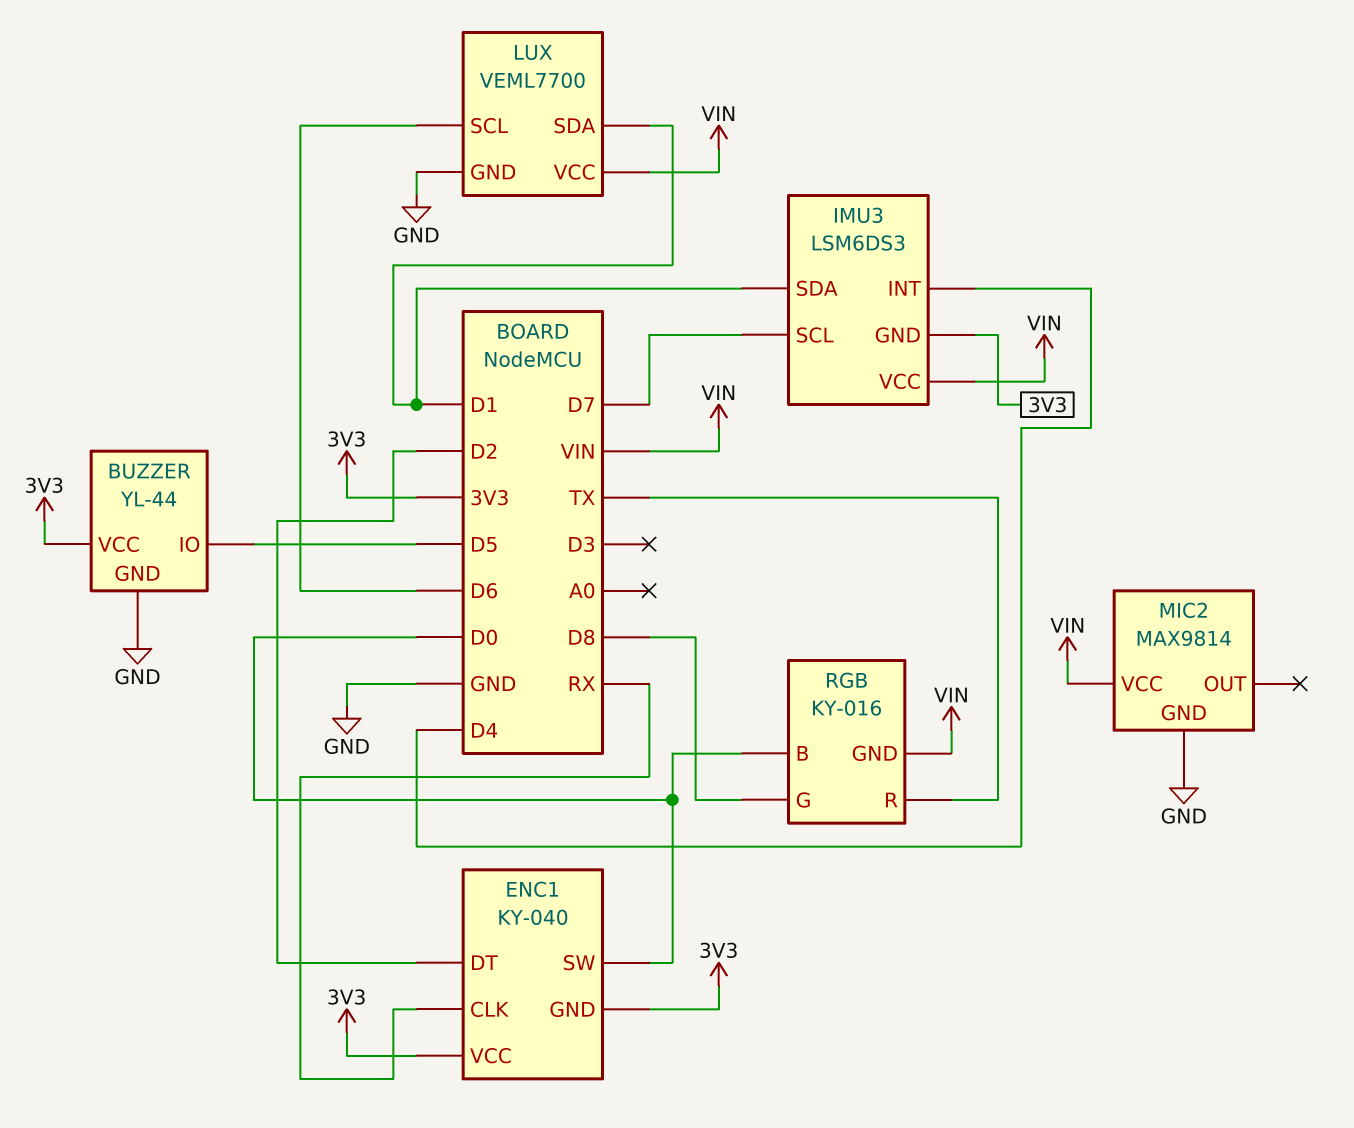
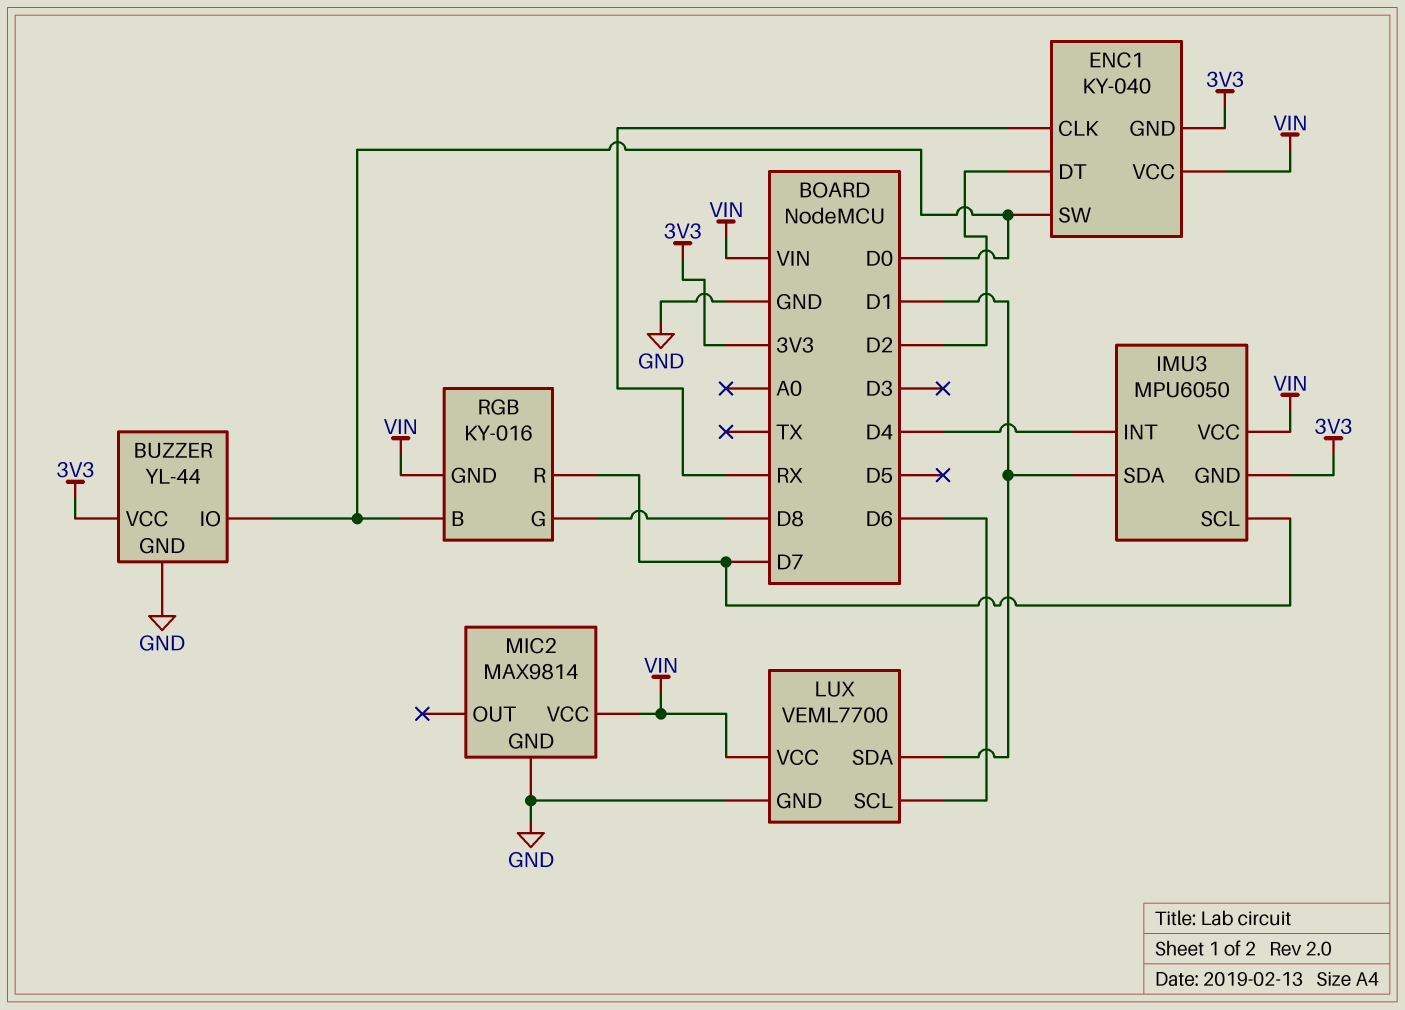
BUZZER pin IO: D5 -> D0
ENC1 pin VCC: 3V3 -> VIN
IMU3: LSM6DS3 -> MPU6050
RGB pin R: TX -> D7

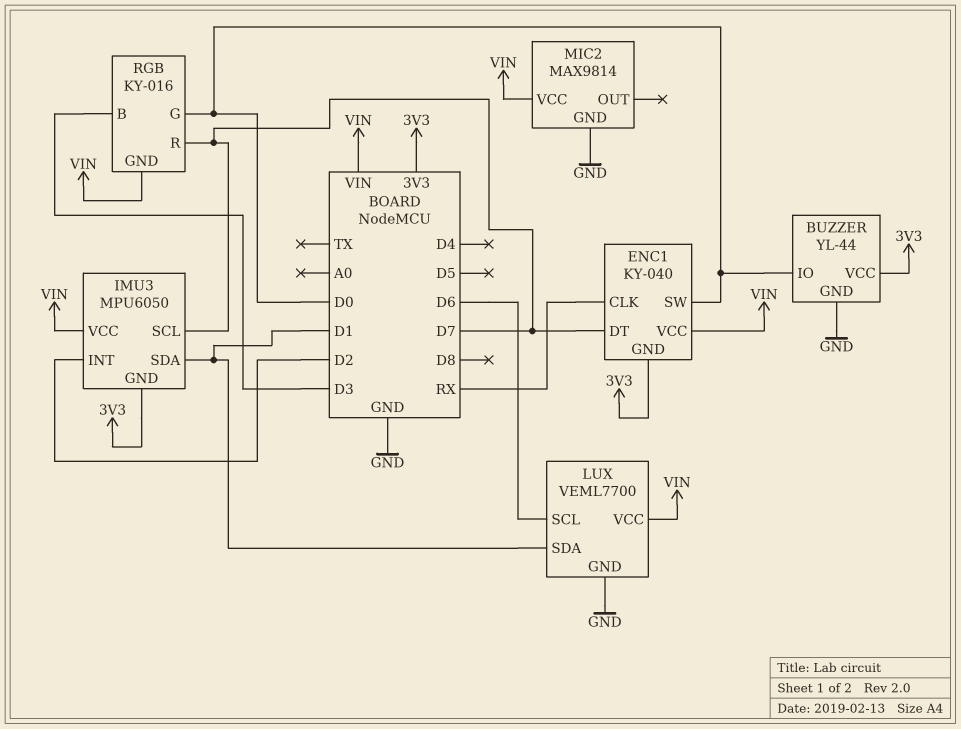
ENC1 pin DT: D2 -> D7
IMU3 pin INT: D4 -> D2
RGB pin B: D0 -> D3
RGB pin G: D8 -> D0

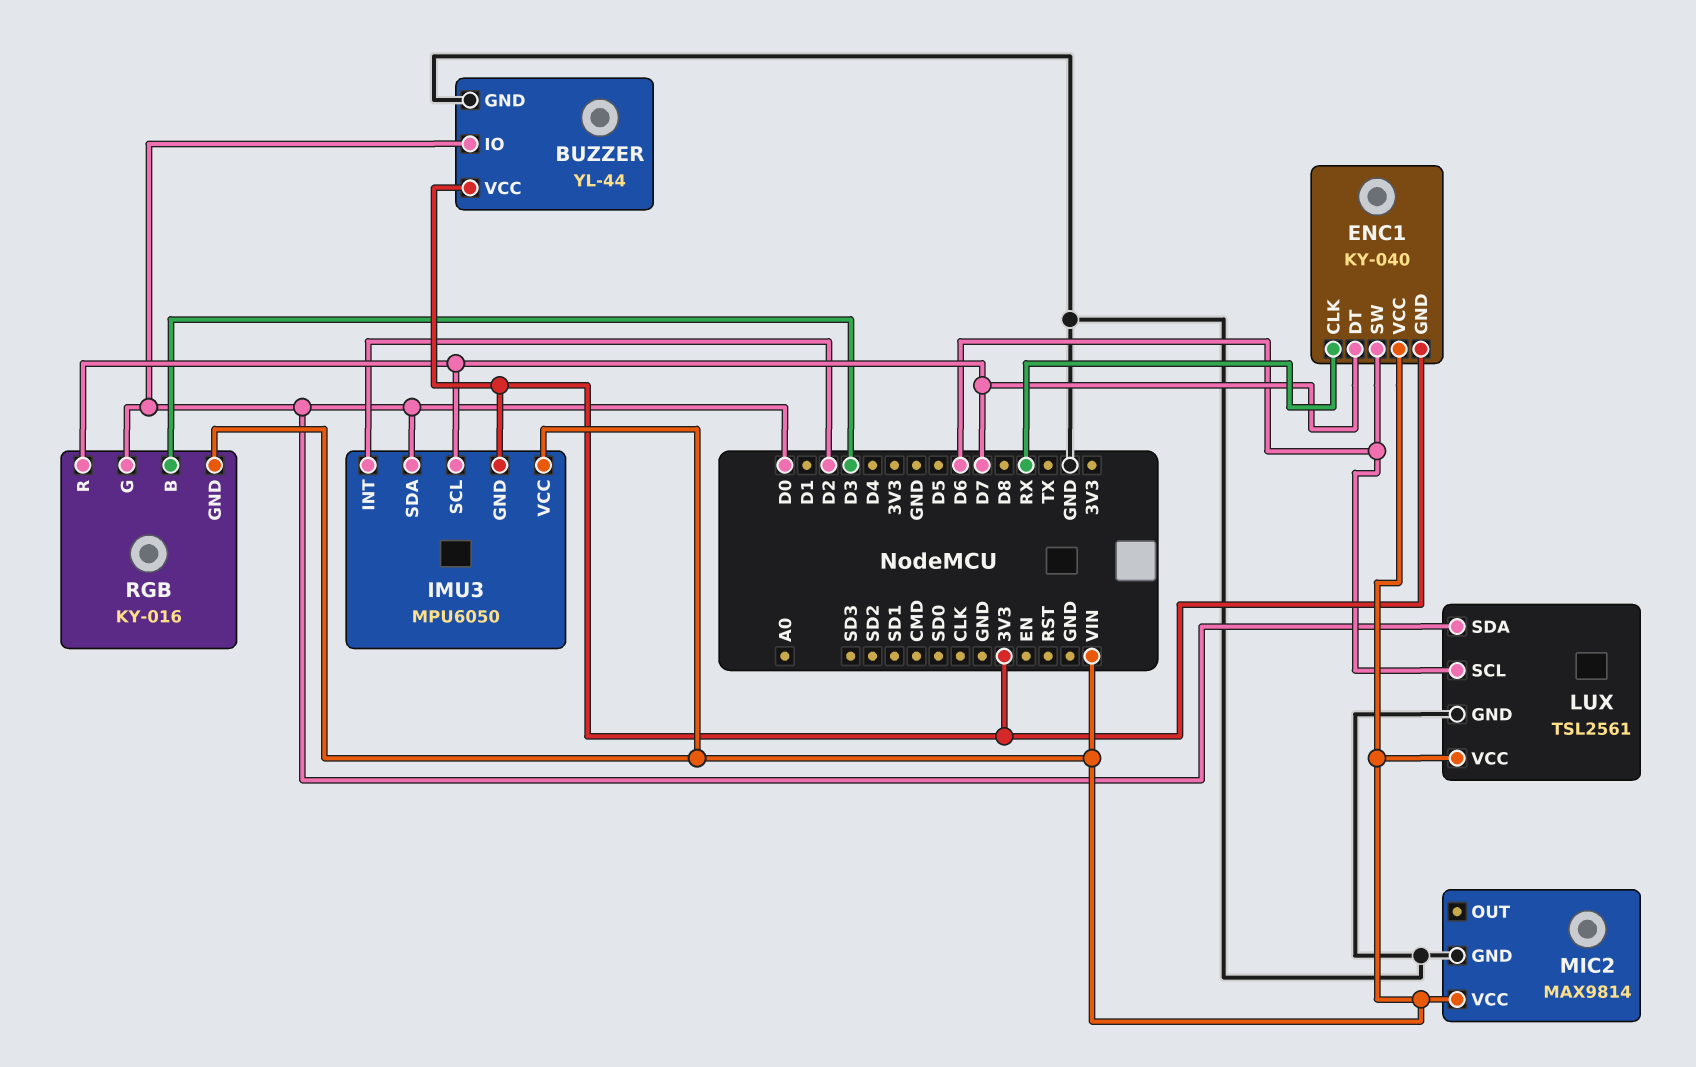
ENC1 pin SW: D0 -> D6
IMU3 pin SDA: D1 -> D0
LUX: VEML7700 -> TSL2561
LUX pin SDA: D1 -> D0

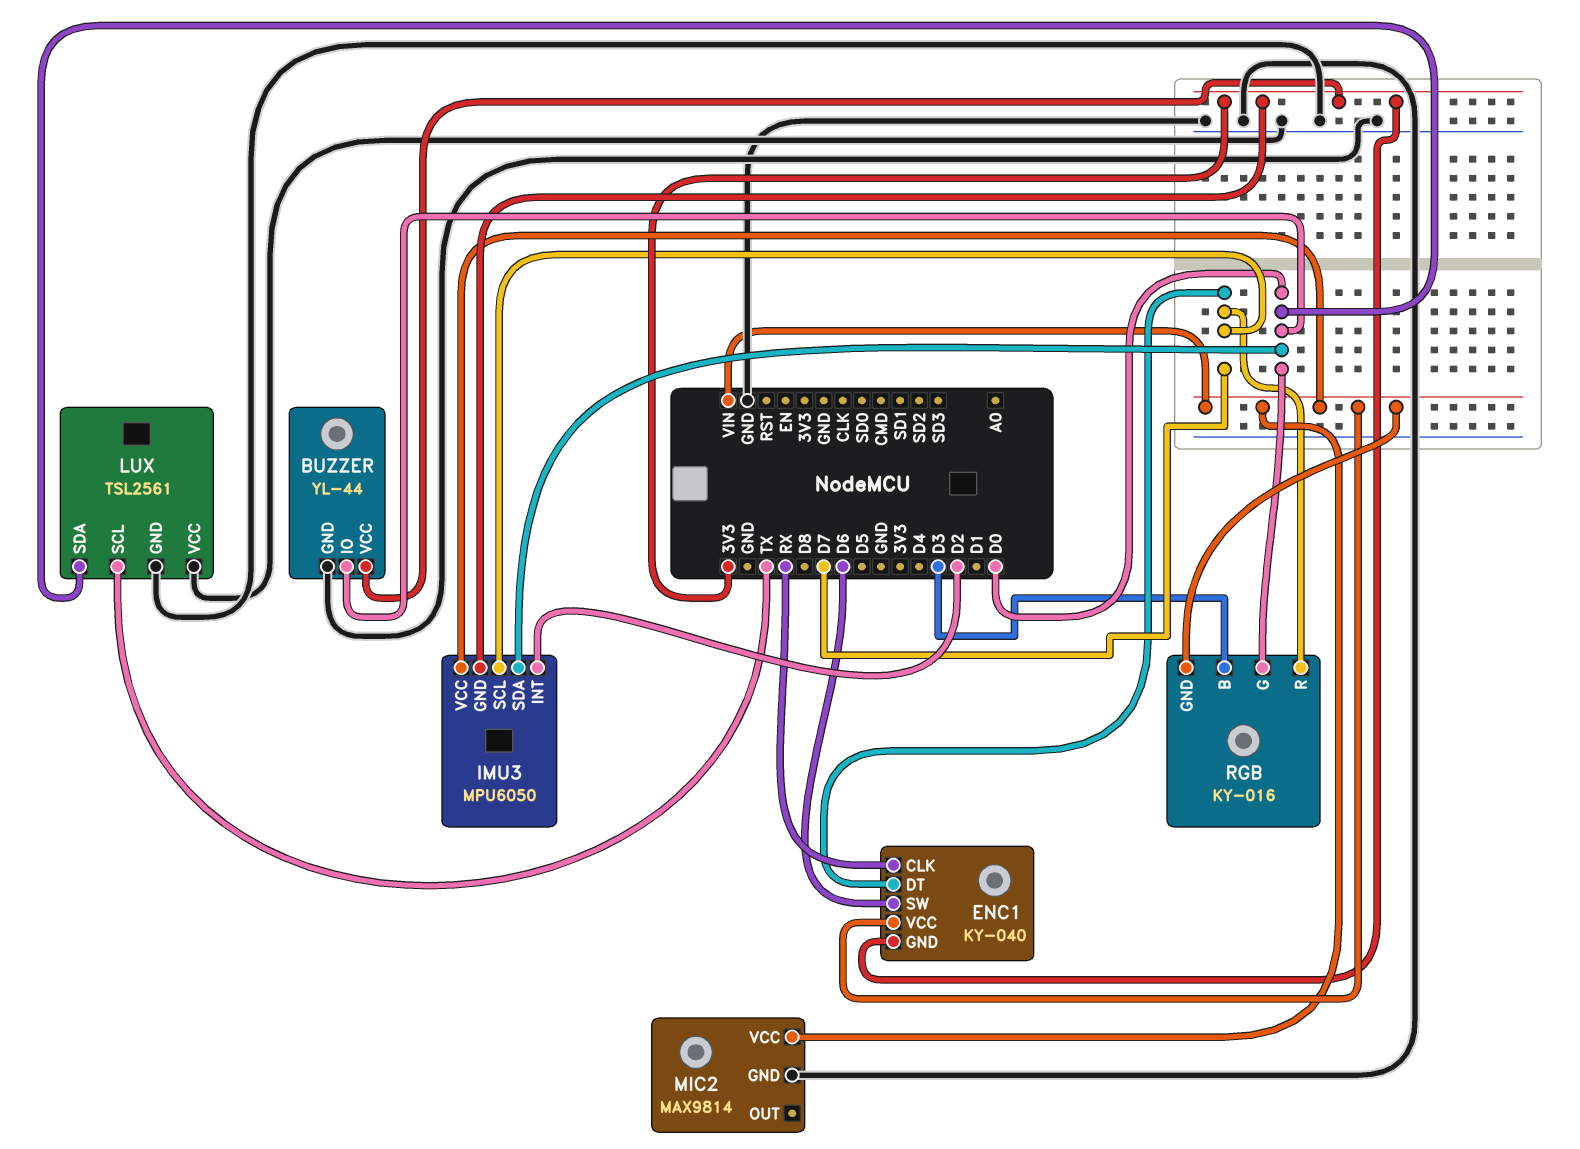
LUX pin SCL: D6 -> TX
LUX pin VCC: VIN -> GND

